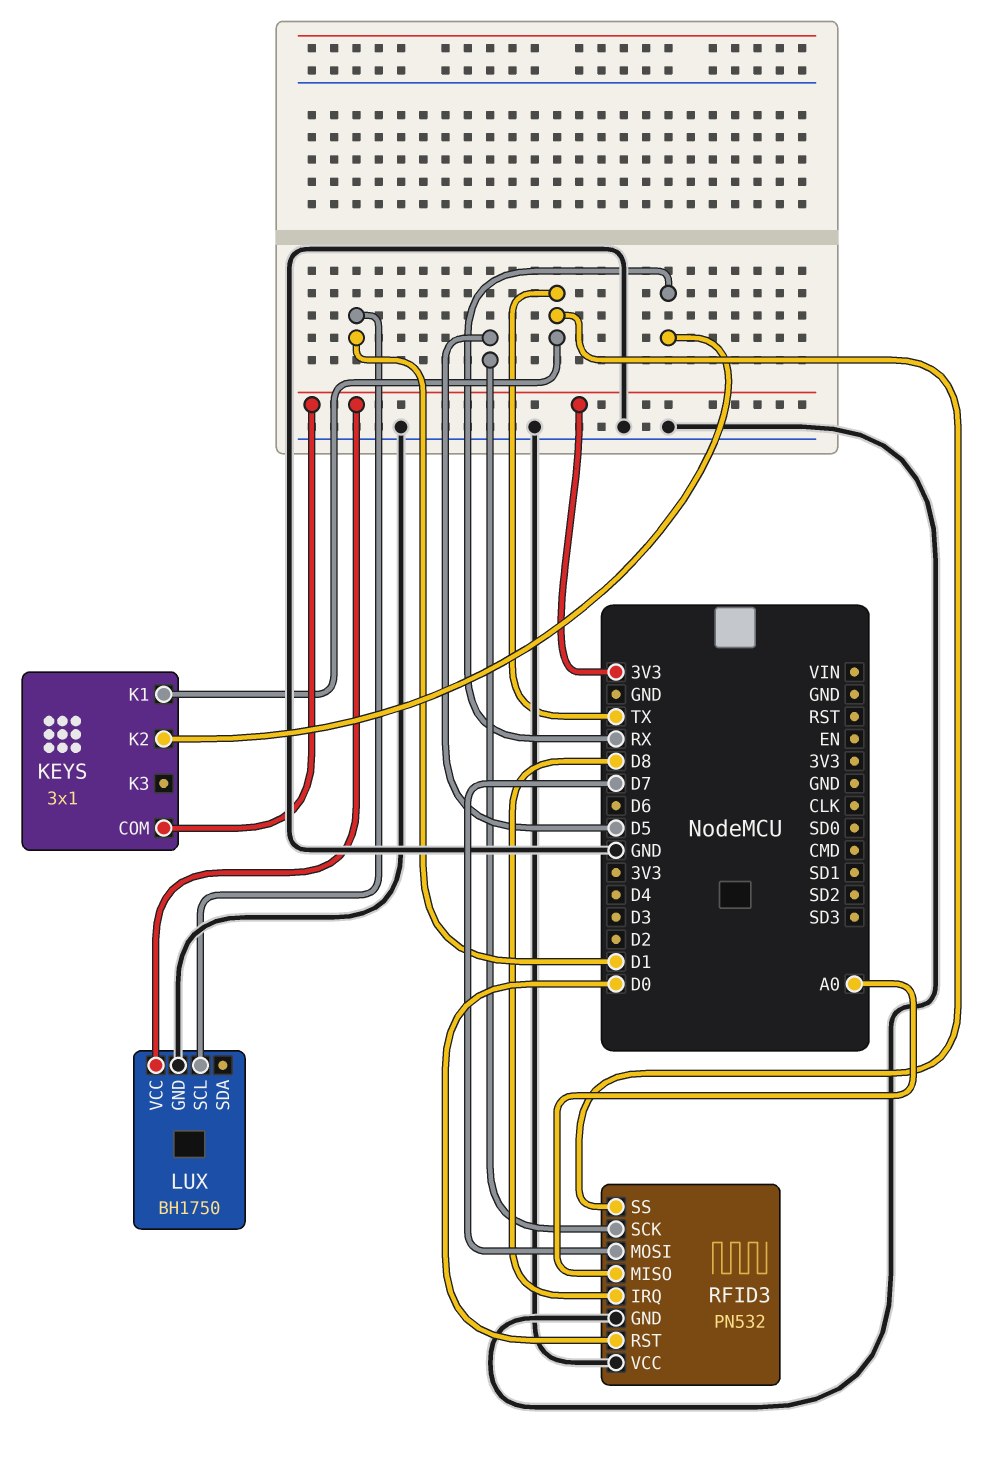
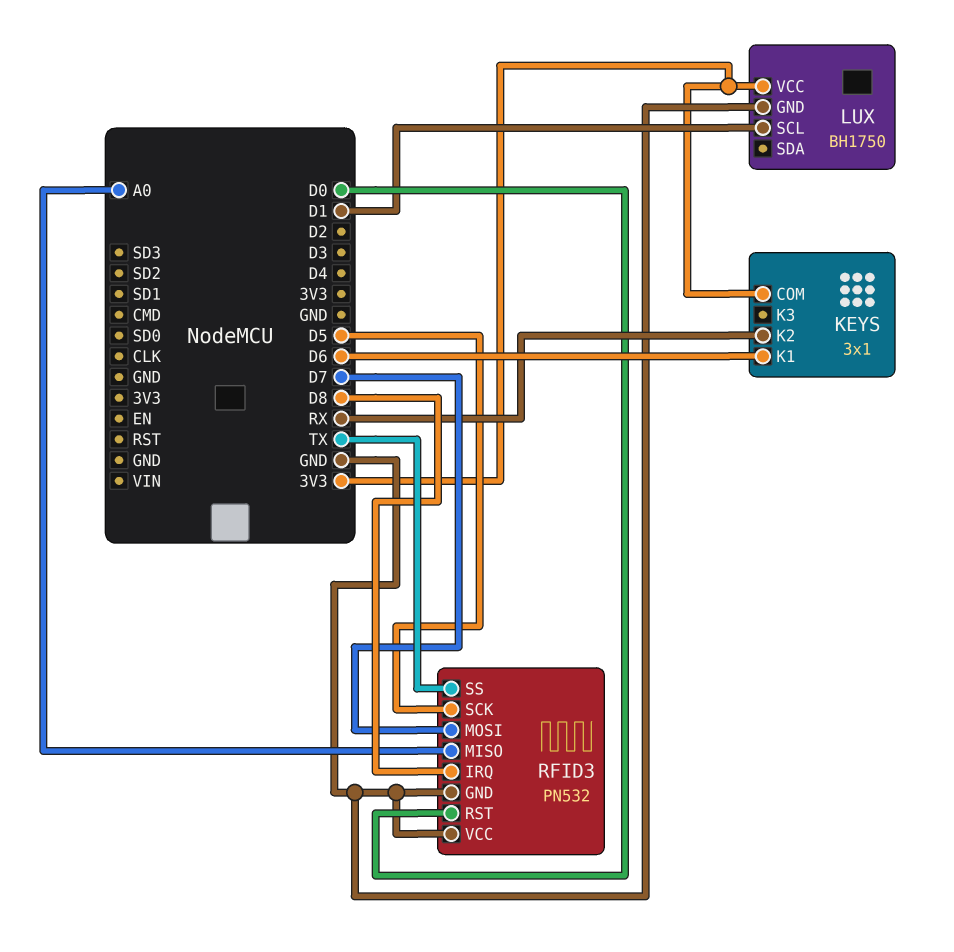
KEYS pin K1: TX -> D6

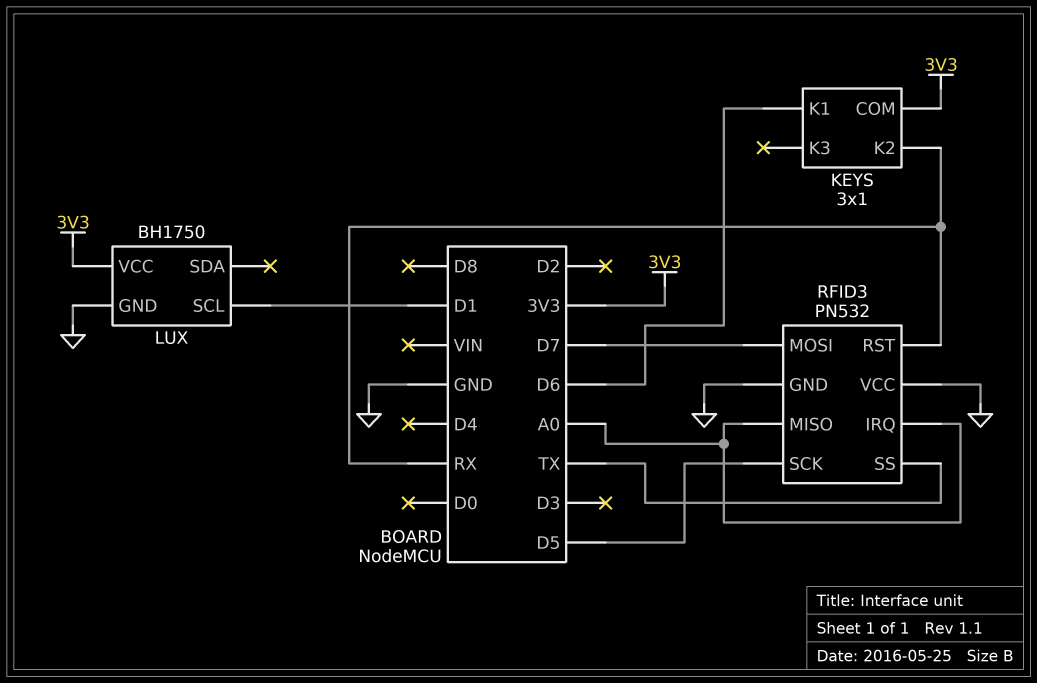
RFID3 pin IRQ: D8 -> A0
RFID3 pin RST: D0 -> RX

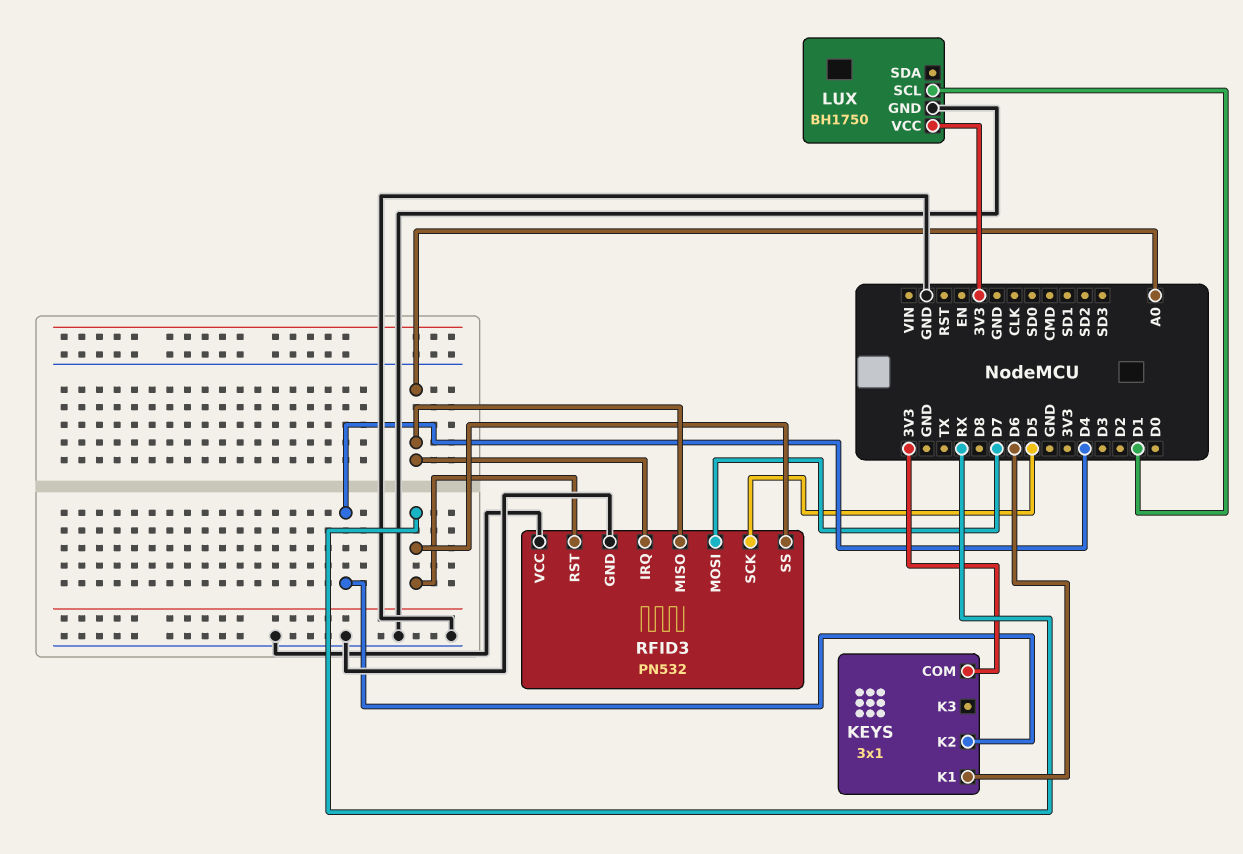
KEYS pin K2: RX -> D4
RFID3 pin SS: TX -> RX

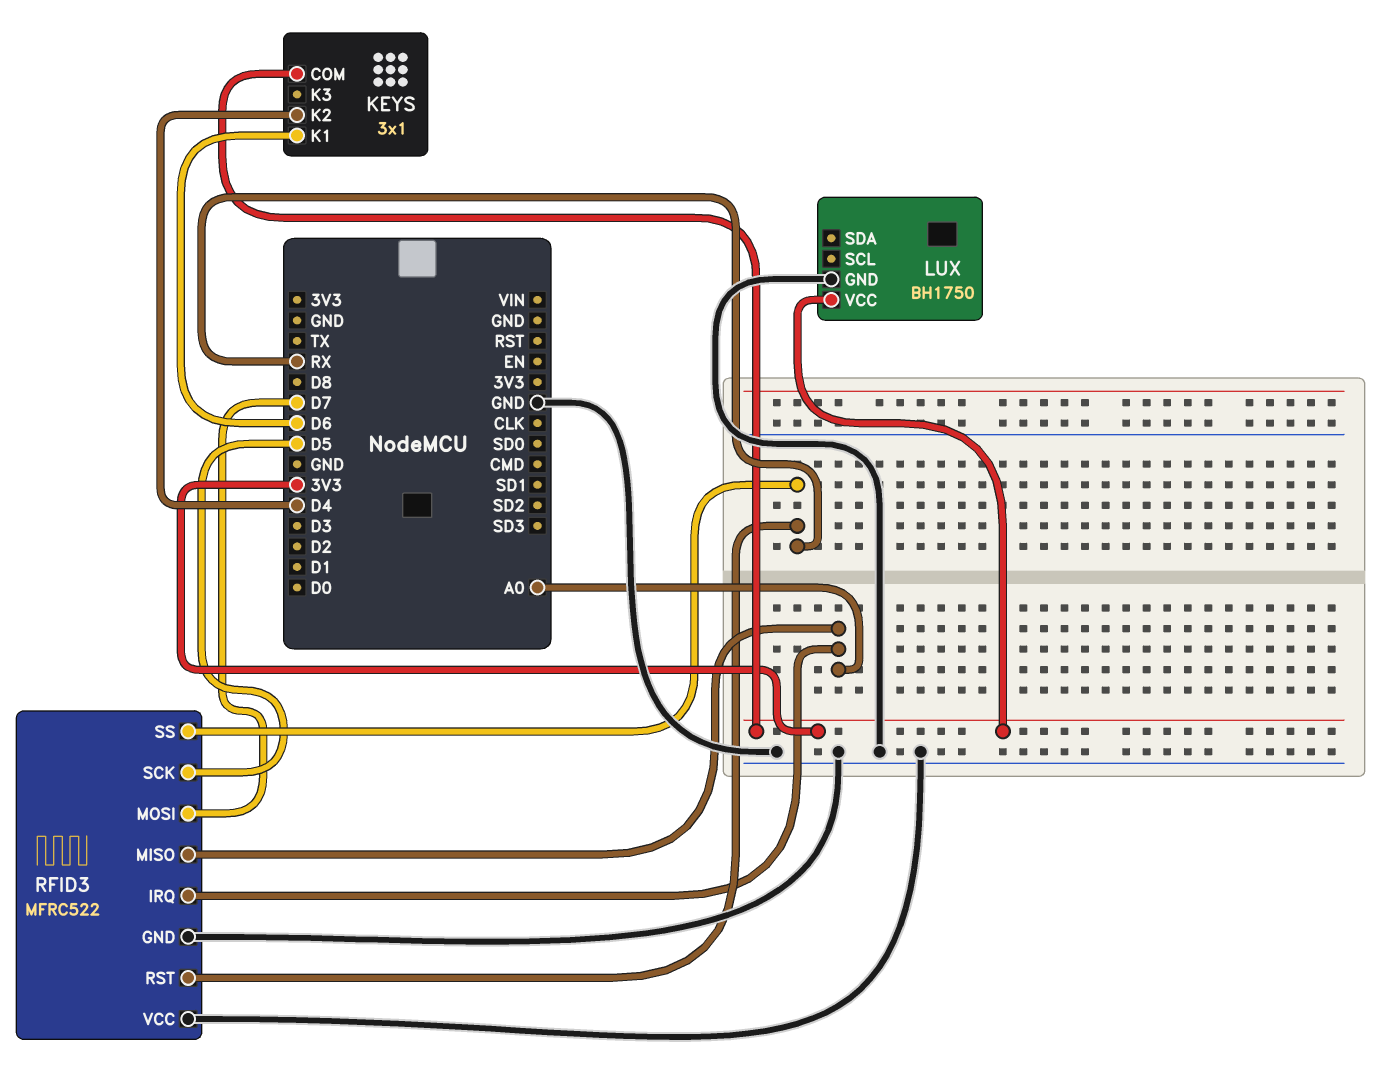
LUX pin SCL: D1 -> none
RFID3: PN532 -> MFRC522

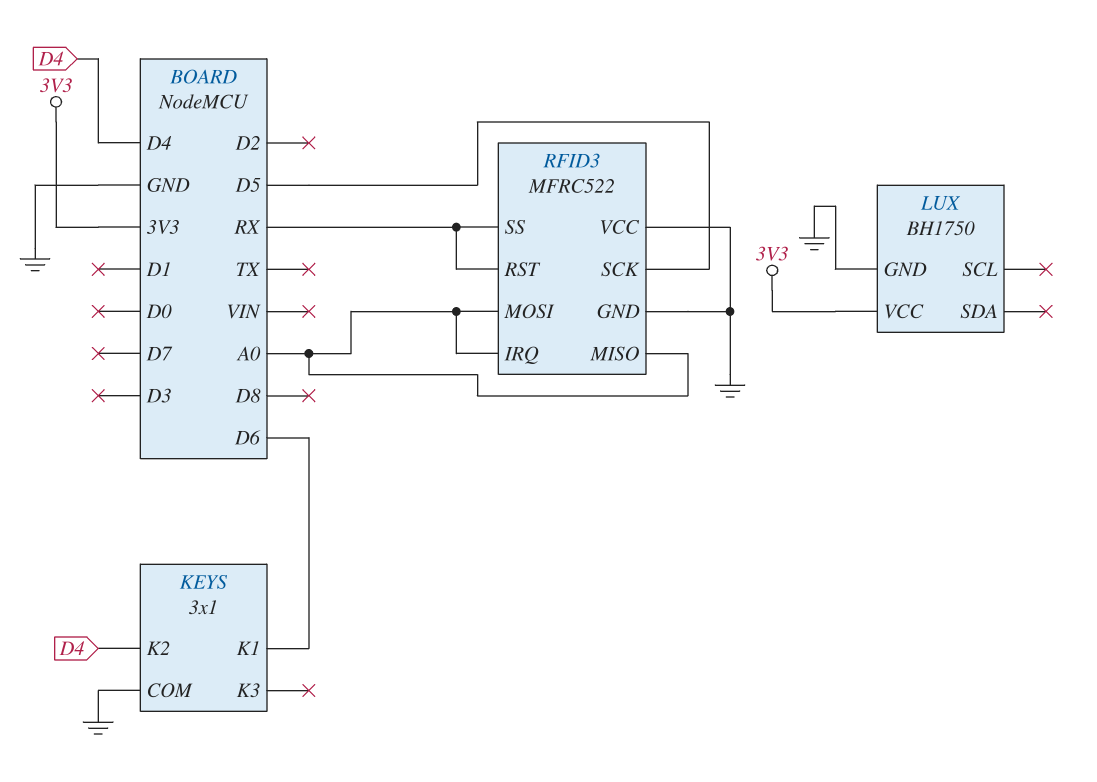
KEYS pin COM: 3V3 -> GND
RFID3 pin MOSI: D7 -> A0

